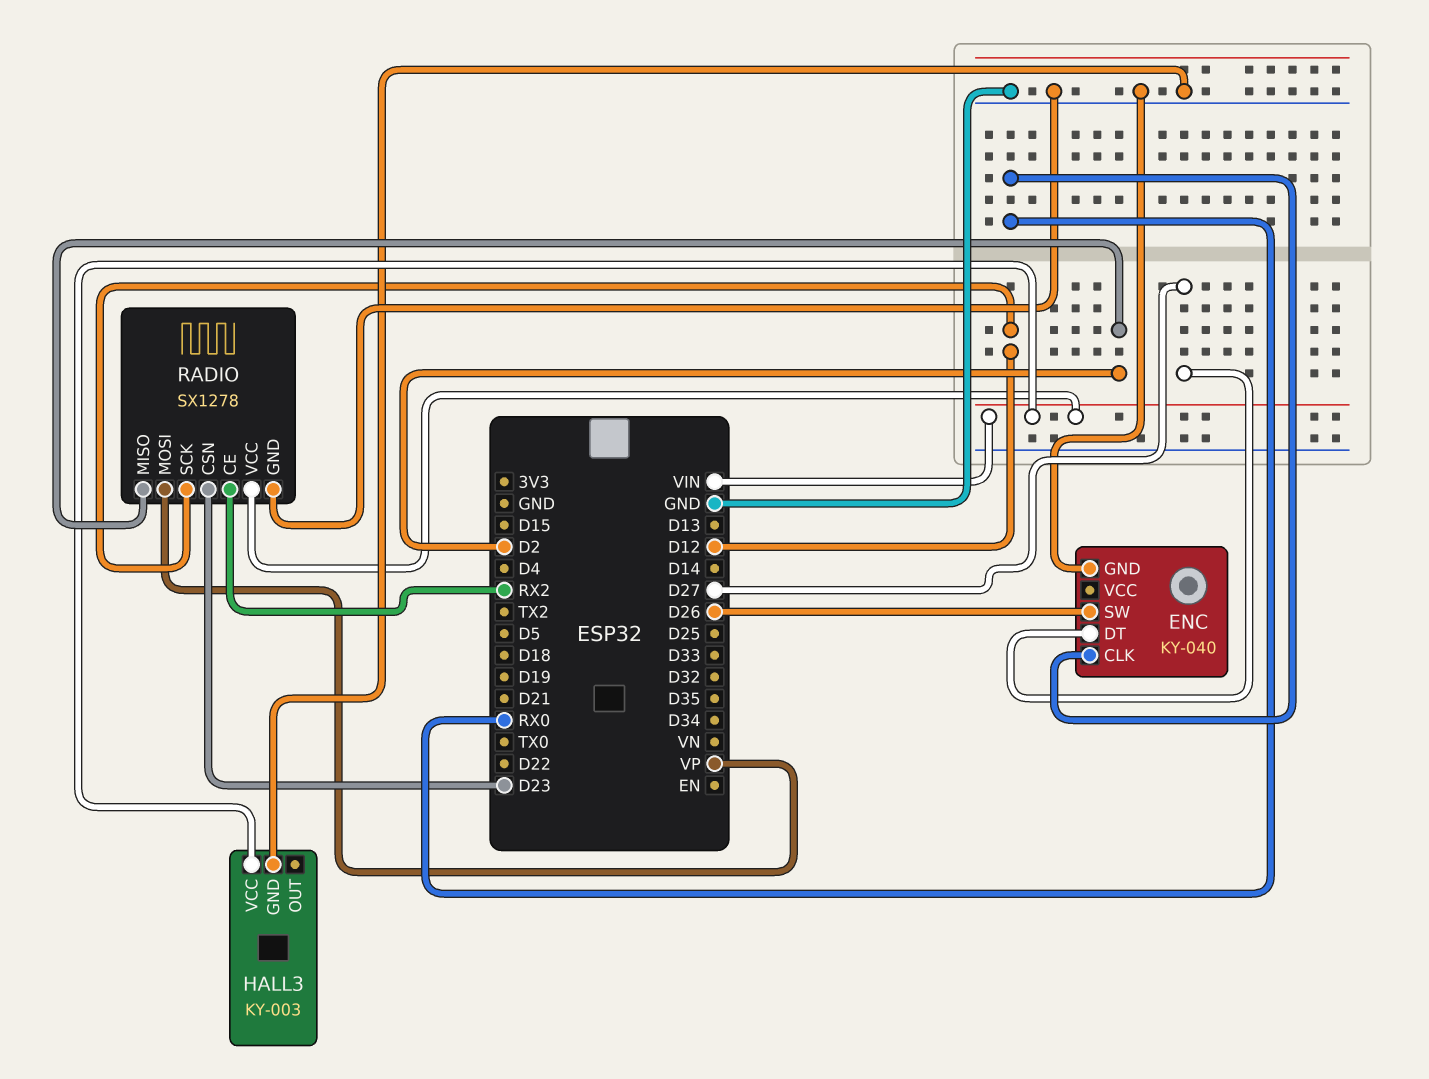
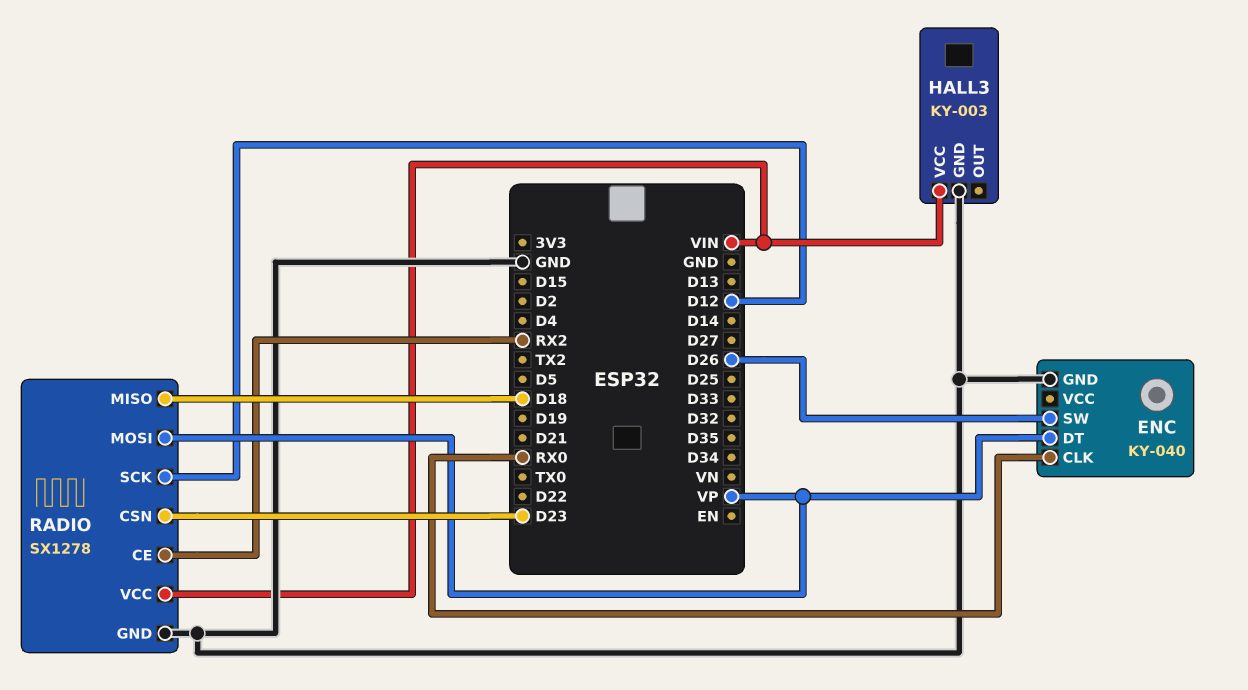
ENC pin DT: D27 -> VP
RADIO pin MISO: D2 -> D18

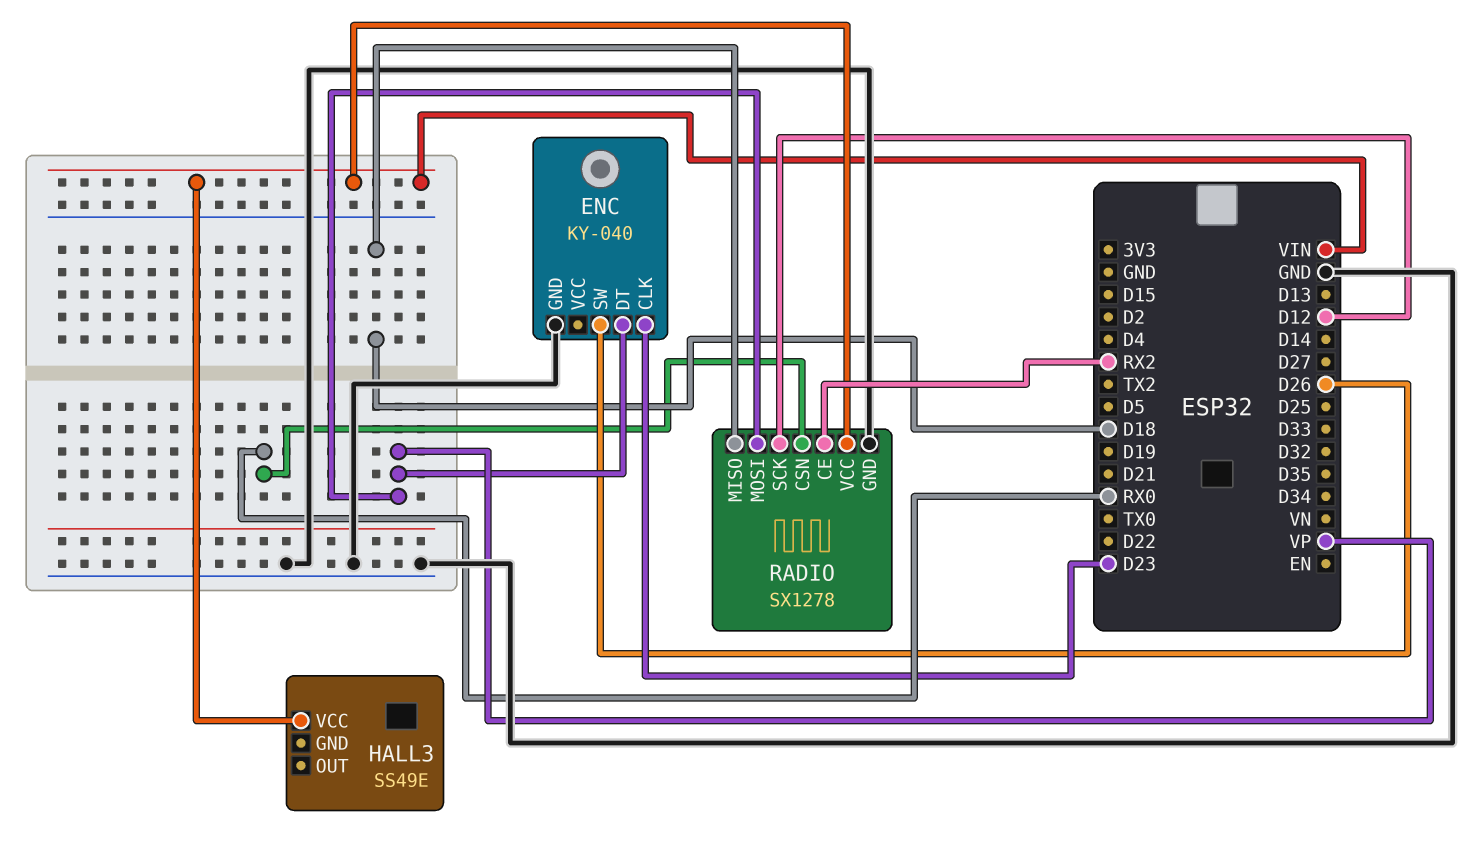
ENC pin CLK: RX0 -> D23
HALL3: KY-003 -> SS49E
HALL3 pin GND: GND -> none
RADIO pin CSN: D23 -> RX0

